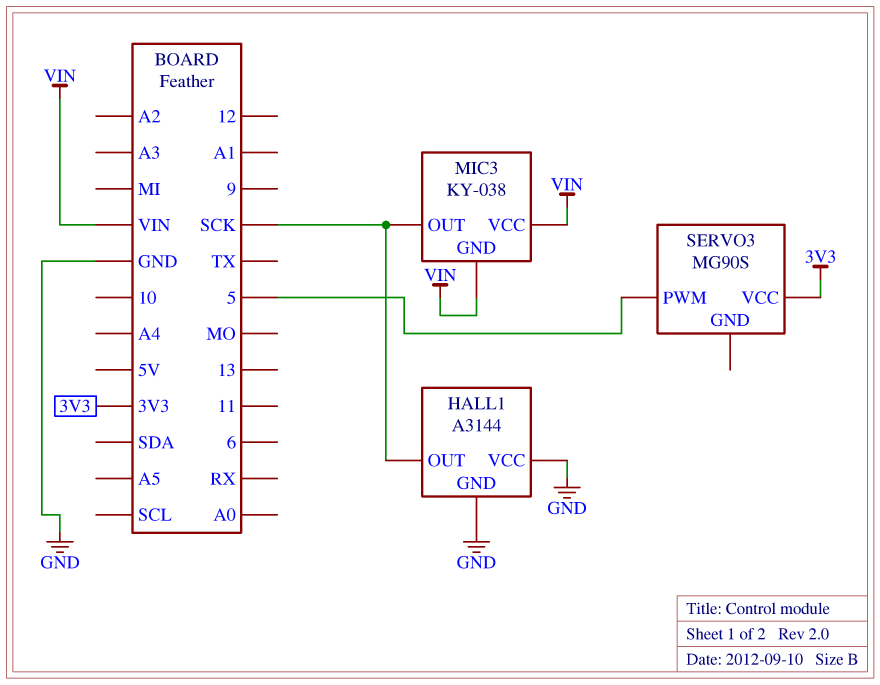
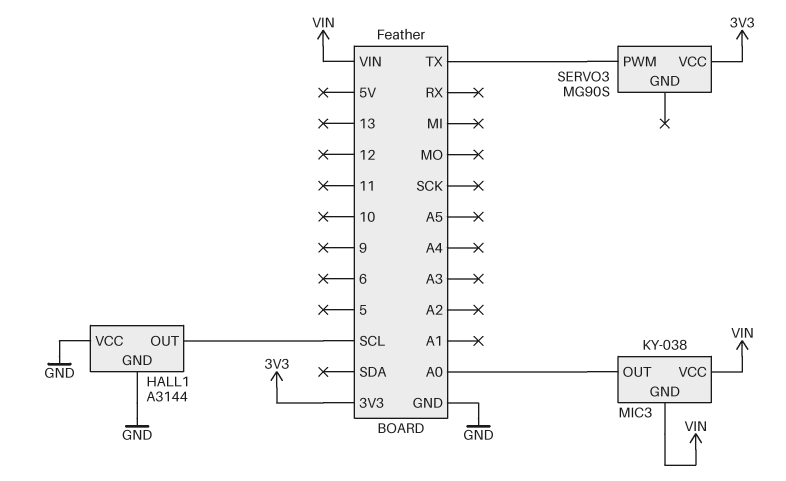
HALL1 pin OUT: SCK -> SCL
MIC3 pin OUT: SCK -> A0
SERVO3 pin PWM: 5 -> TX

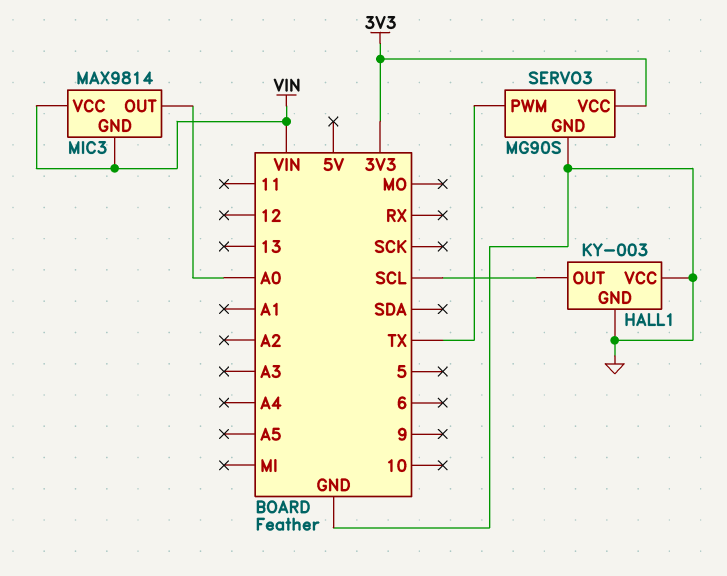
HALL1: A3144 -> KY-003
MIC3: KY-038 -> MAX9814
SERVO3 pin GND: none -> GND

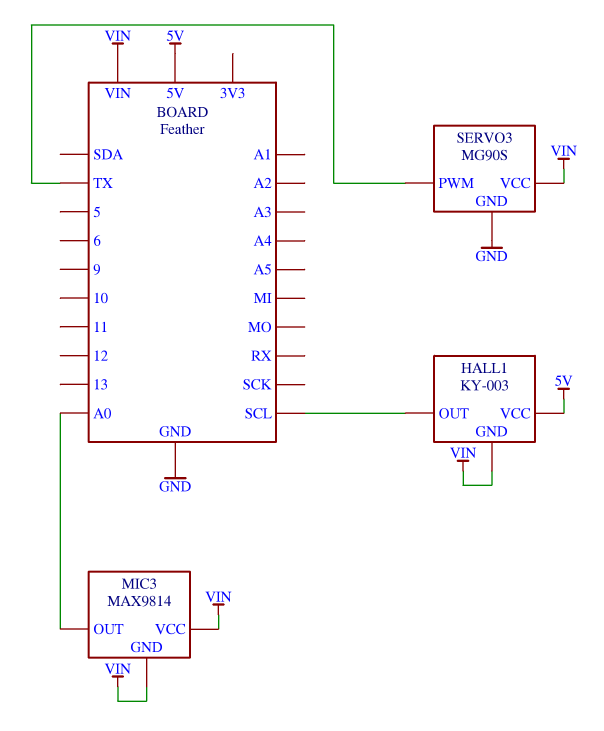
HALL1 pin GND: GND -> VIN
HALL1 pin VCC: GND -> 5V
SERVO3 pin VCC: 3V3 -> VIN

